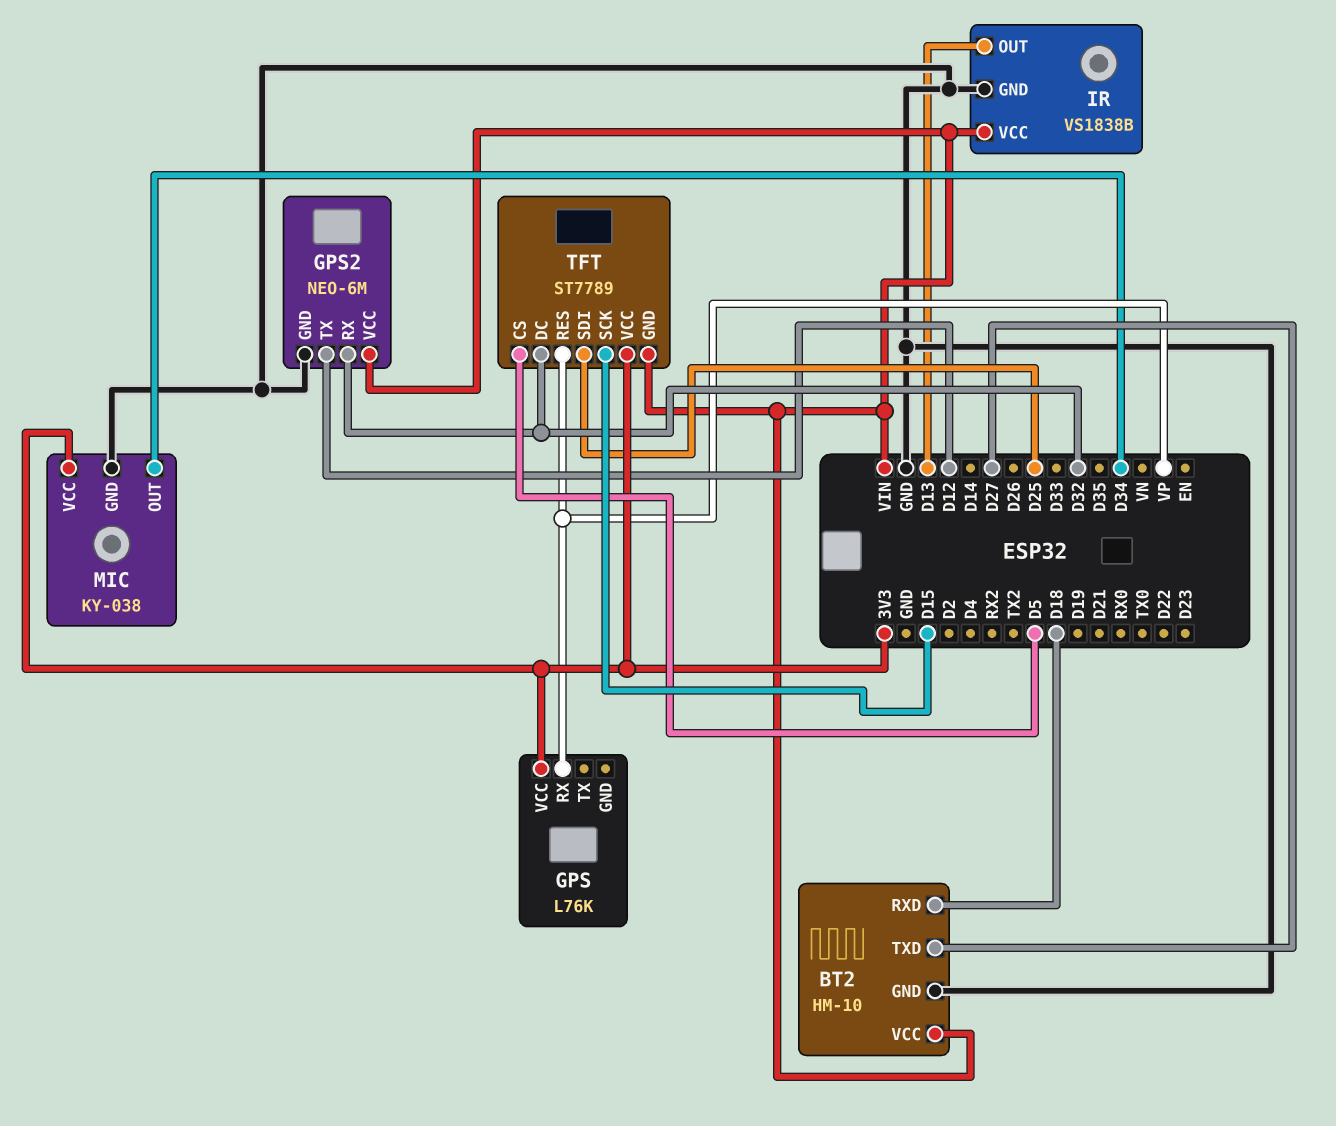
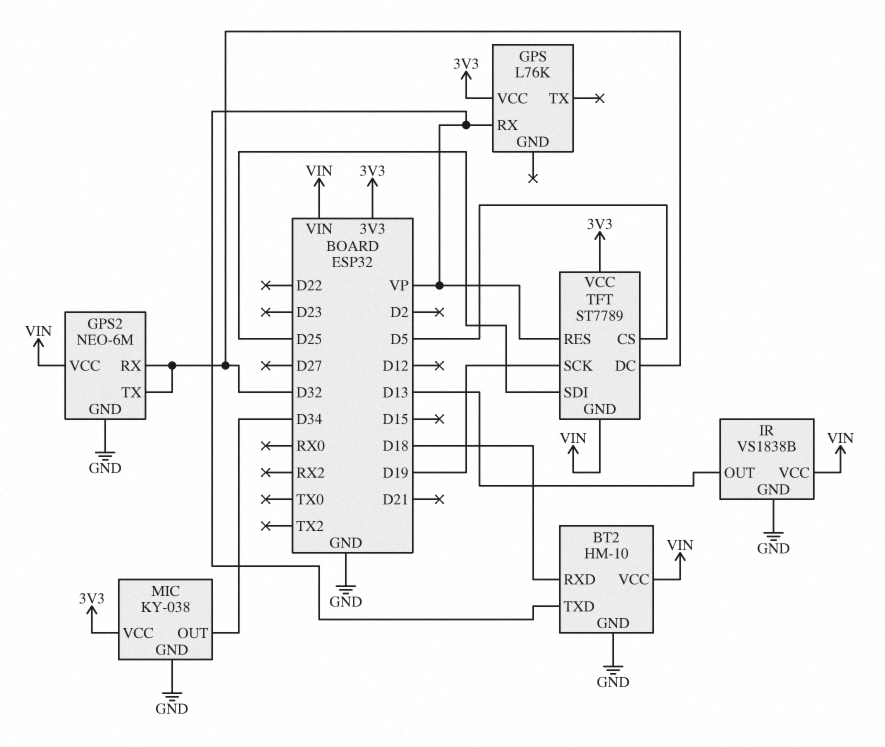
BT2 pin TXD: D27 -> VP
GPS2 pin TX: D12 -> D32
TFT pin SCK: D15 -> D19

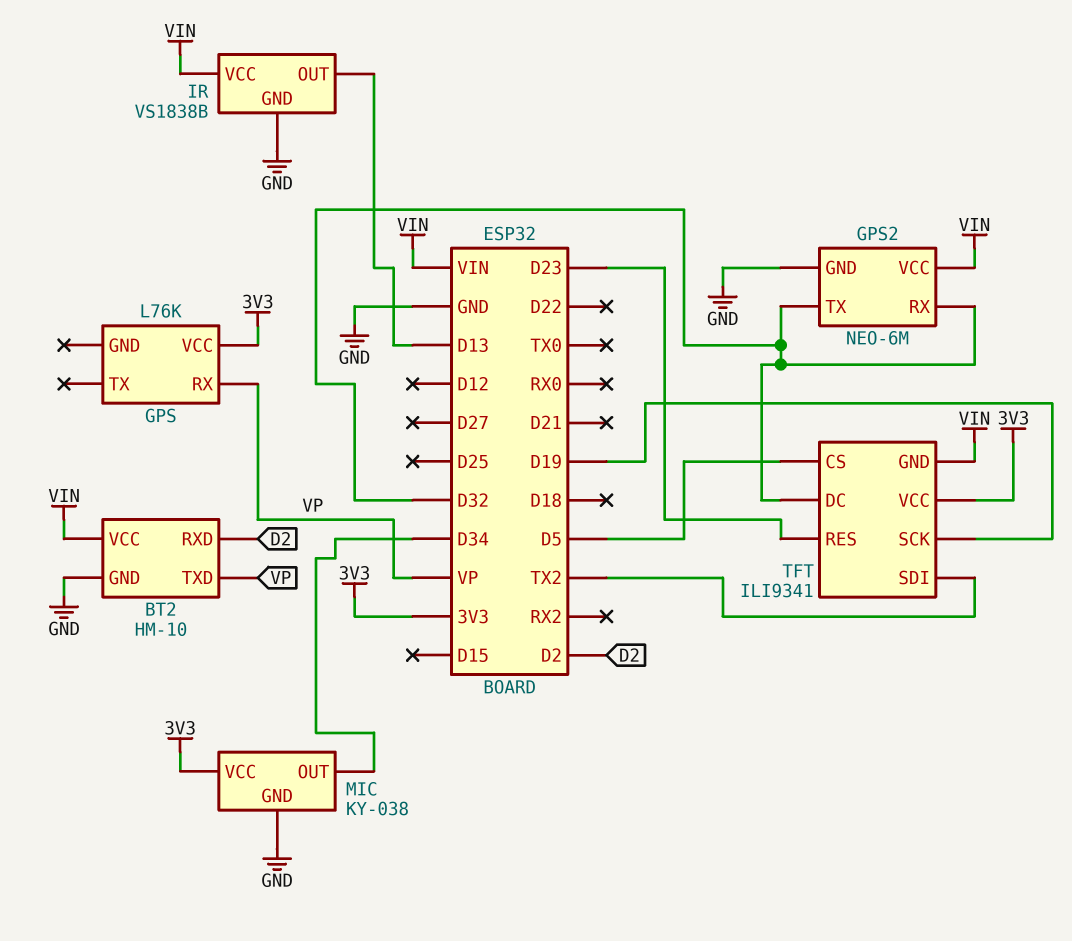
BT2 pin RXD: D18 -> D2
TFT: ST7789 -> ILI9341
TFT pin RES: VP -> D23
TFT pin SDI: D25 -> TX2

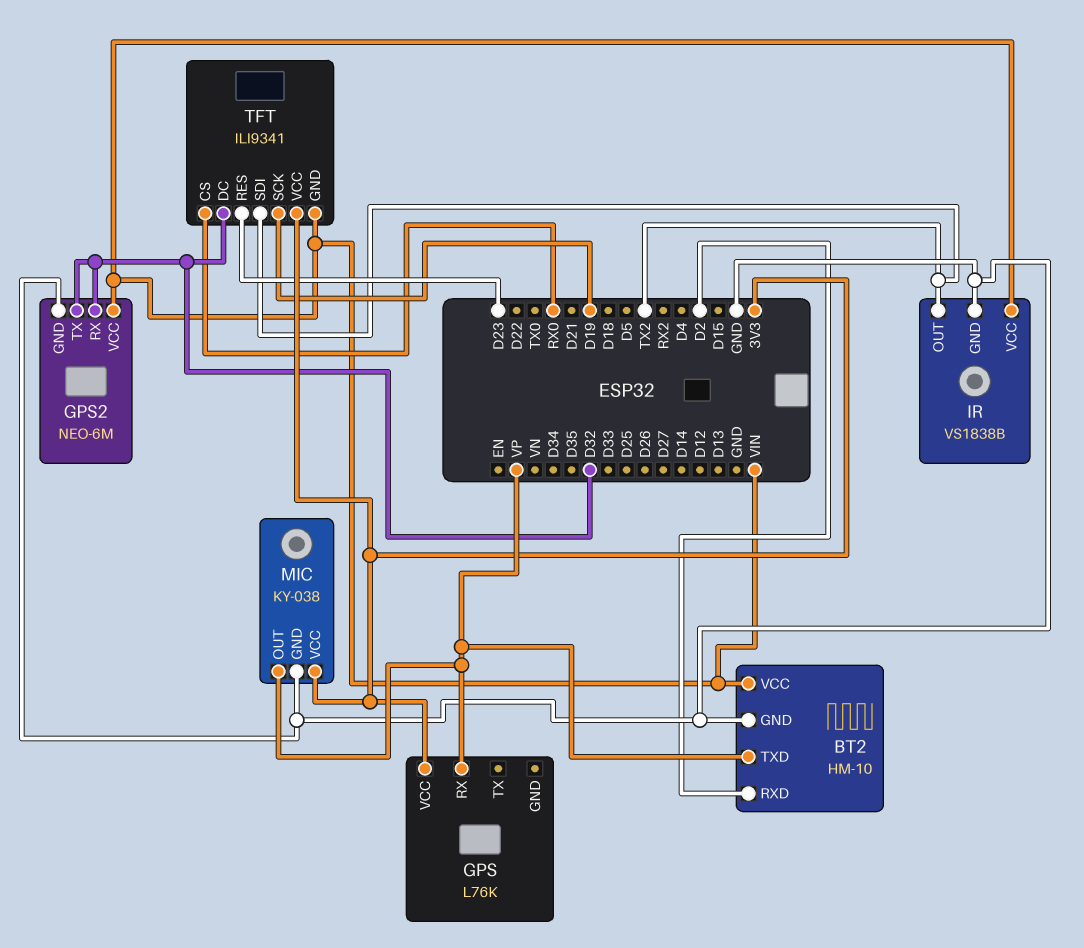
IR pin OUT: D13 -> TX2
MIC pin OUT: D34 -> VP
TFT pin CS: D5 -> RX0

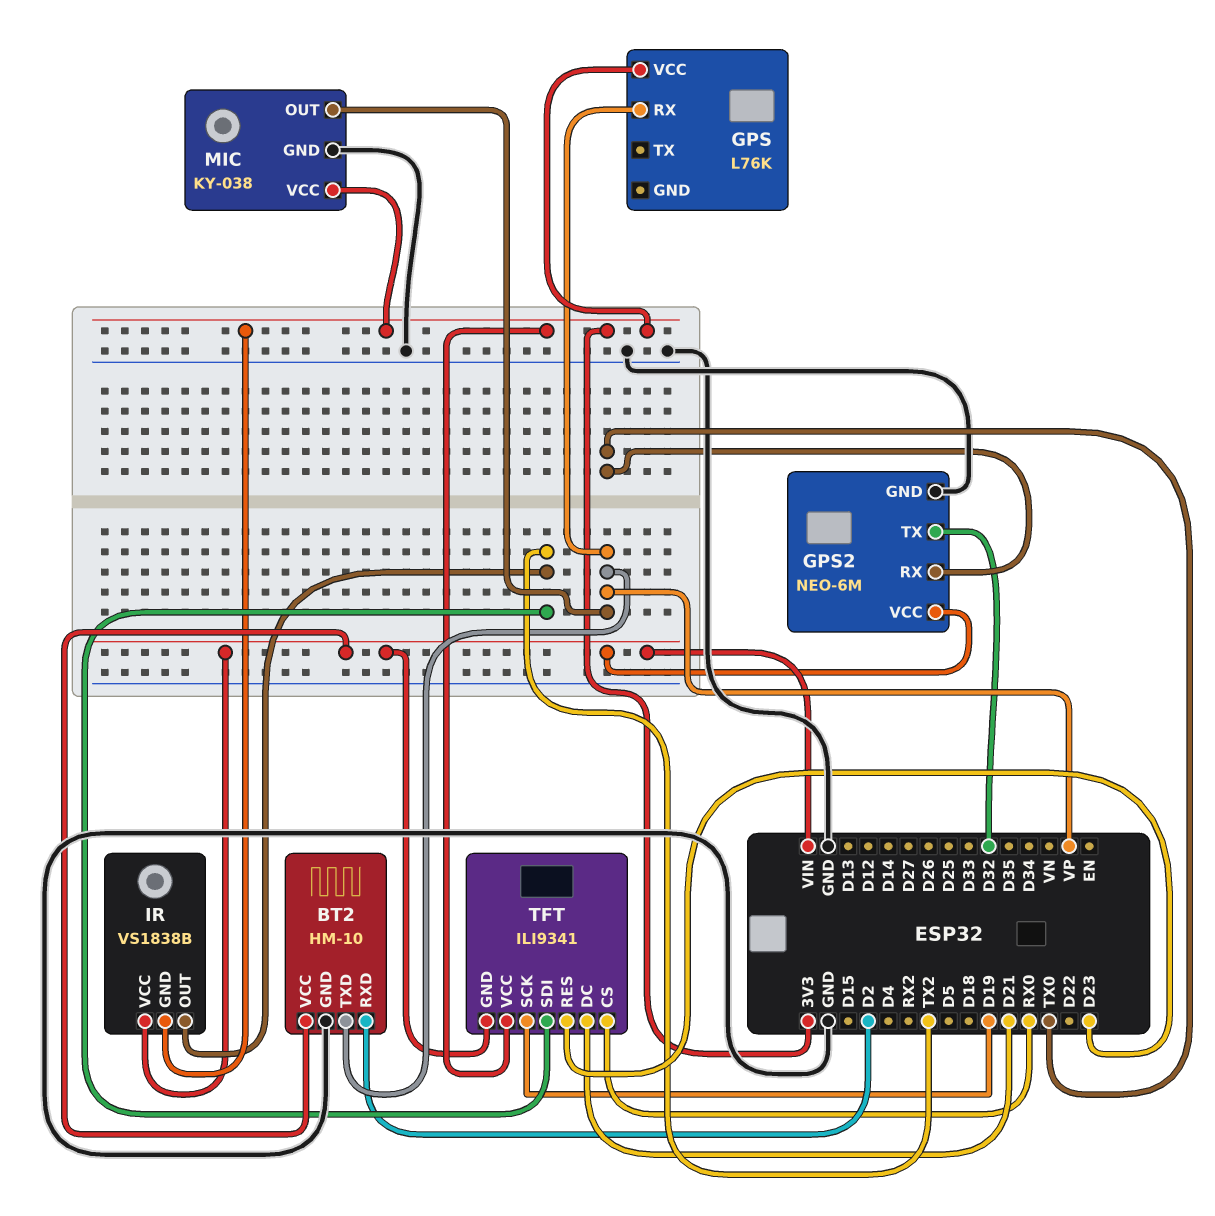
GPS2 pin RX: D32 -> TX0
IR pin GND: GND -> 3V3
TFT pin DC: D32 -> D21

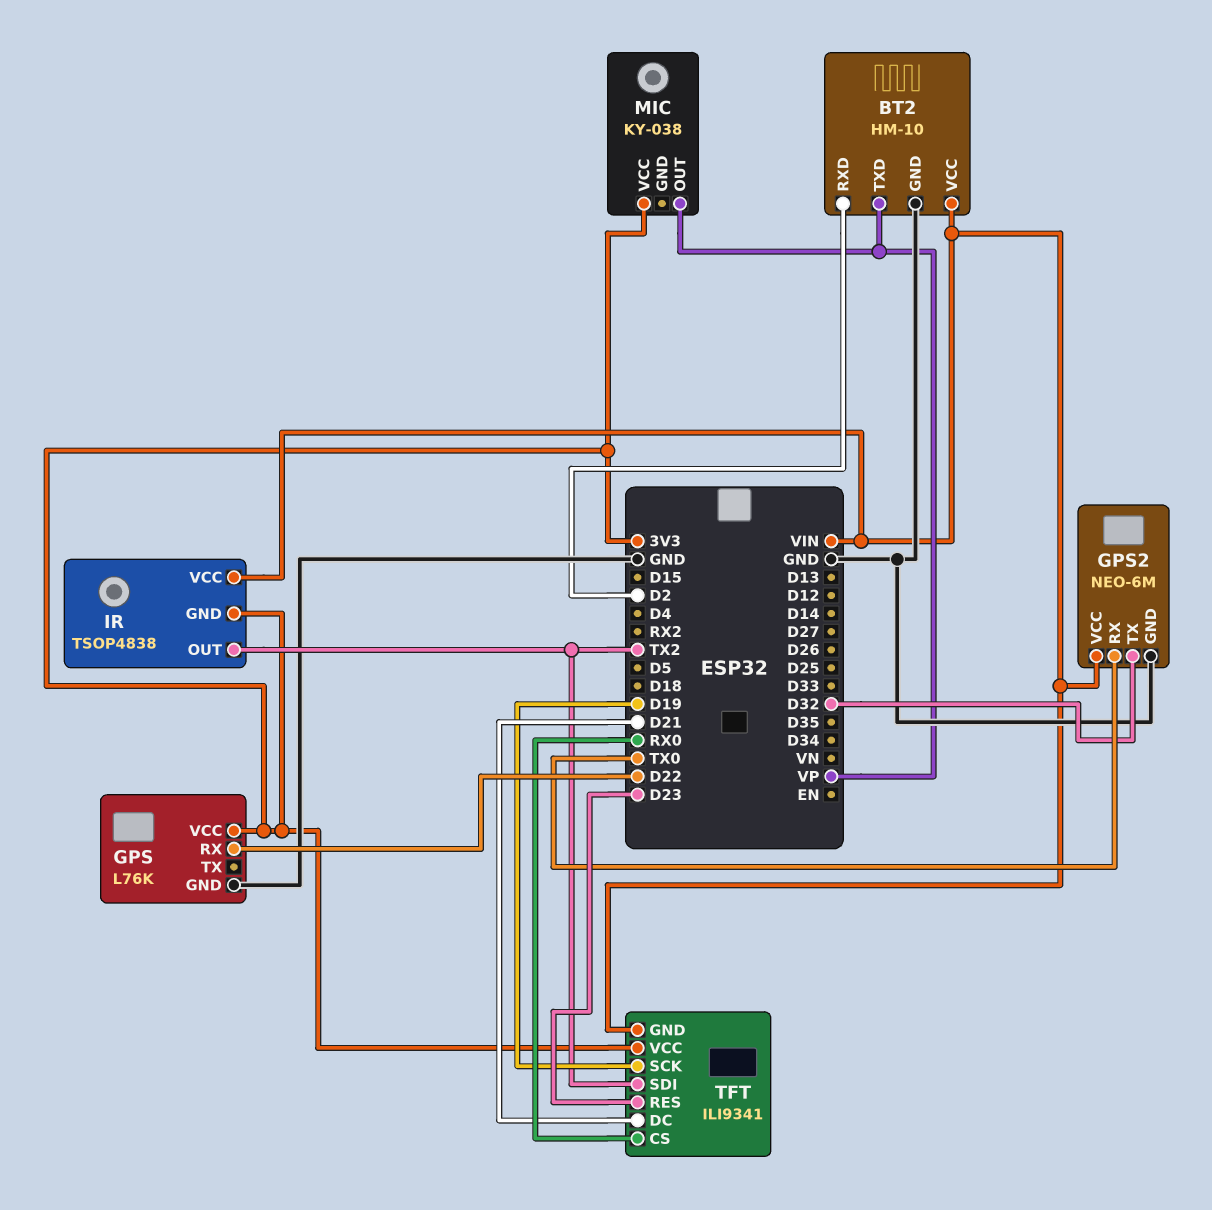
GPS pin GND: none -> GND
GPS pin RX: VP -> D22
IR: VS1838B -> TSOP4838
MIC pin GND: GND -> none

